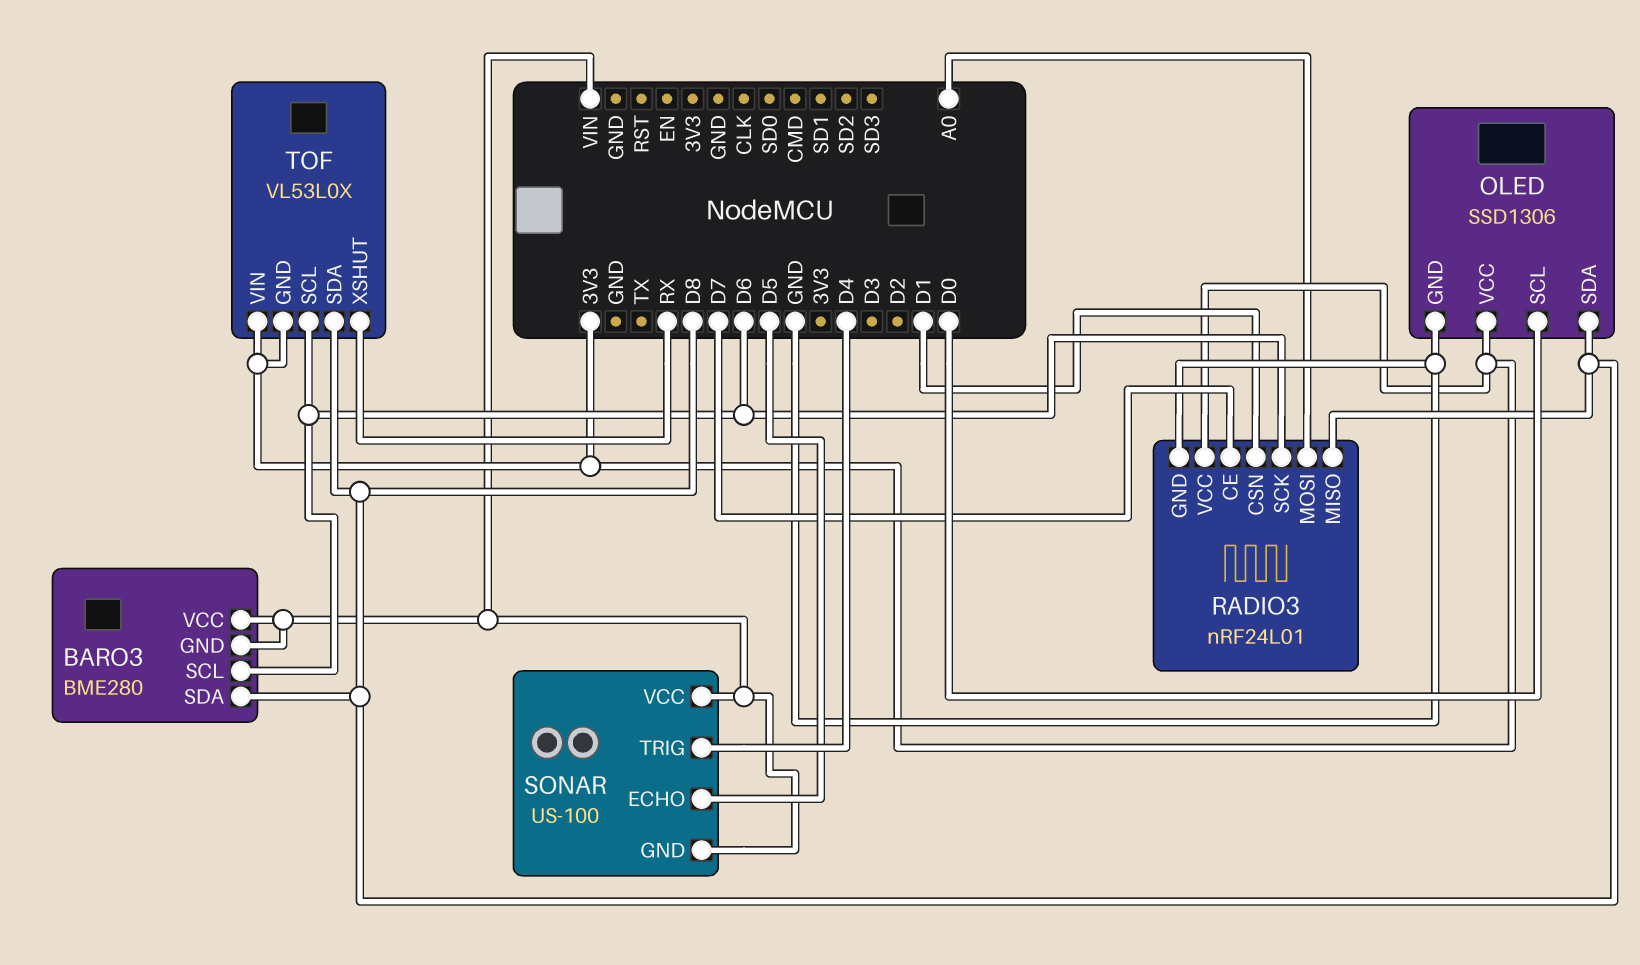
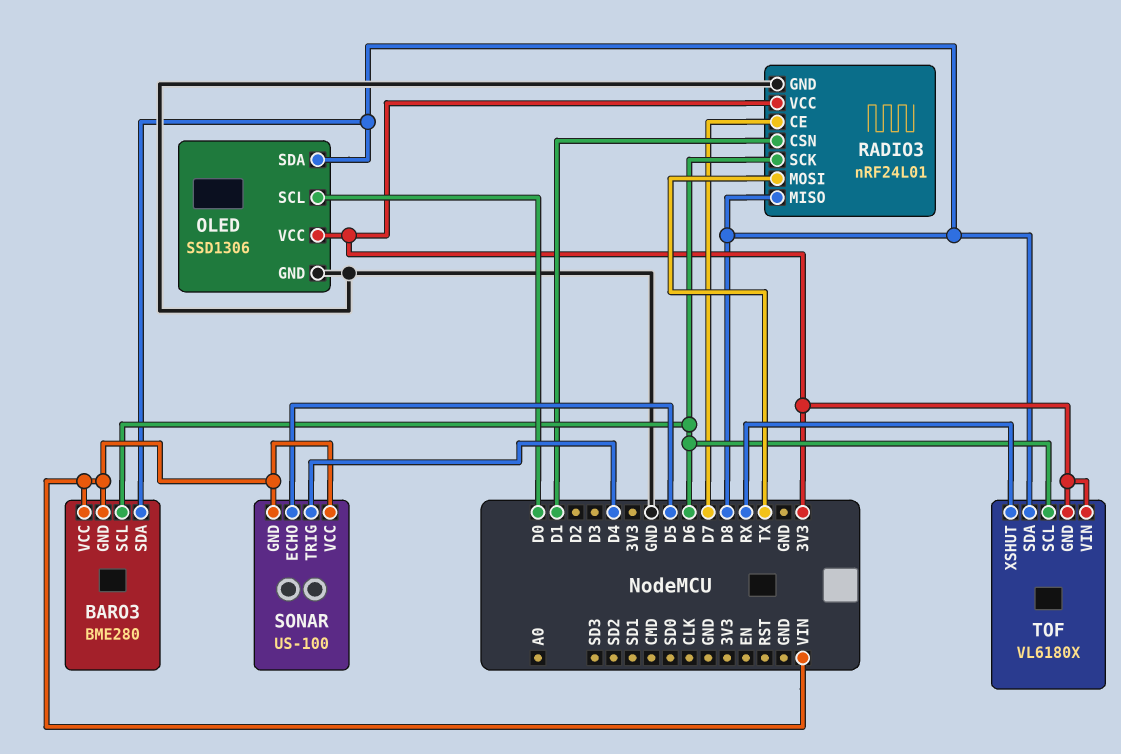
RADIO3 pin MOSI: A0 -> TX
TOF: VL53L0X -> VL6180X

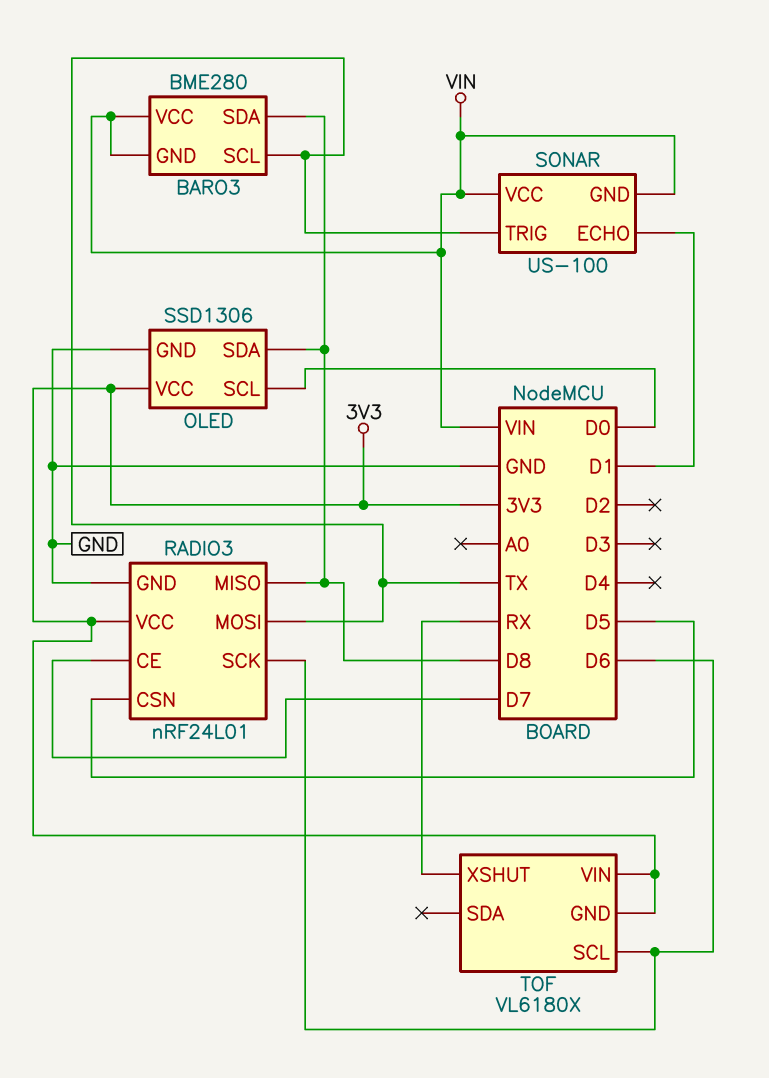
BARO3 pin SCL: D6 -> TX
RADIO3 pin CSN: D1 -> D5
SONAR pin ECHO: D5 -> D1
SONAR pin TRIG: D4 -> TX
TOF pin SDA: D8 -> none

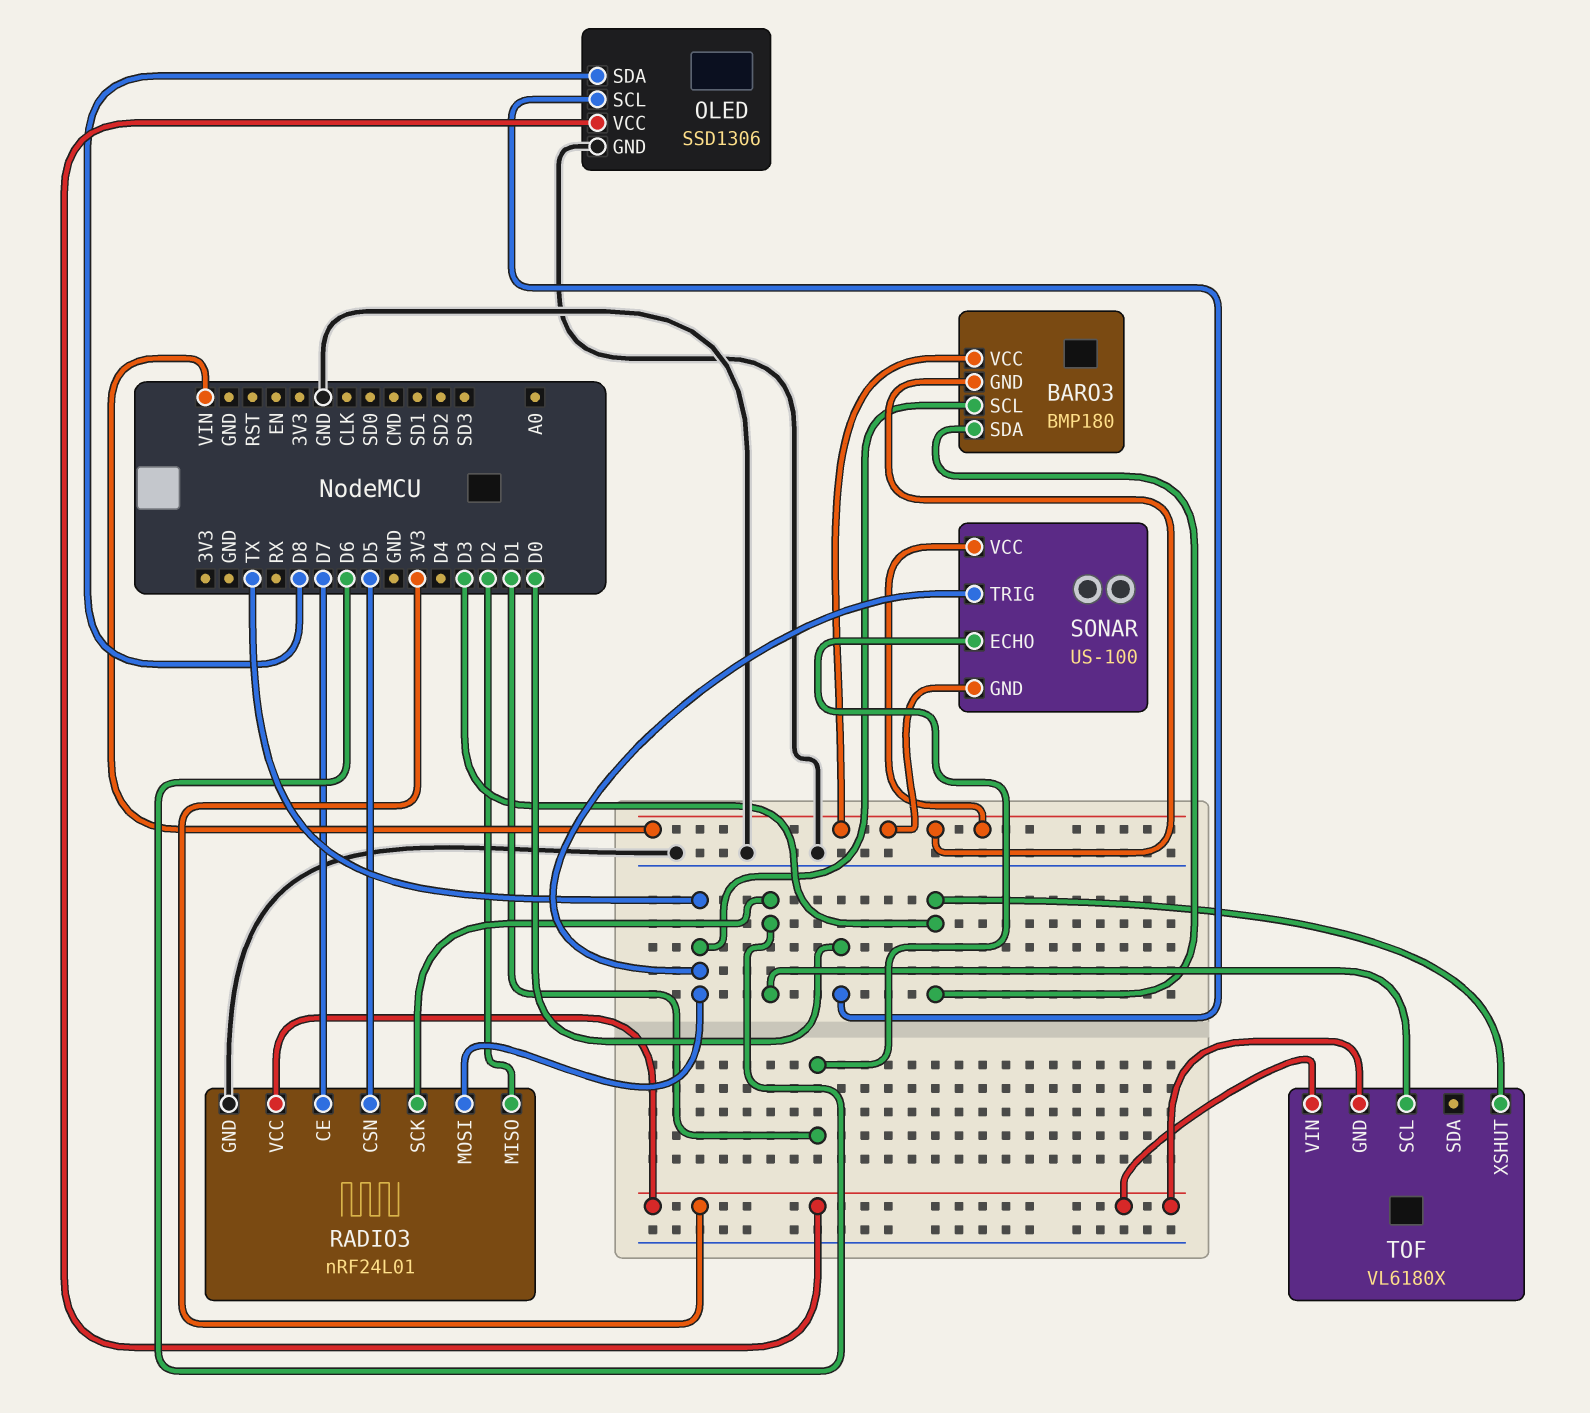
BARO3: BME280 -> BMP180
BARO3 pin SDA: D8 -> D3
RADIO3 pin MISO: D8 -> D2
TOF pin XSHUT: RX -> D3

